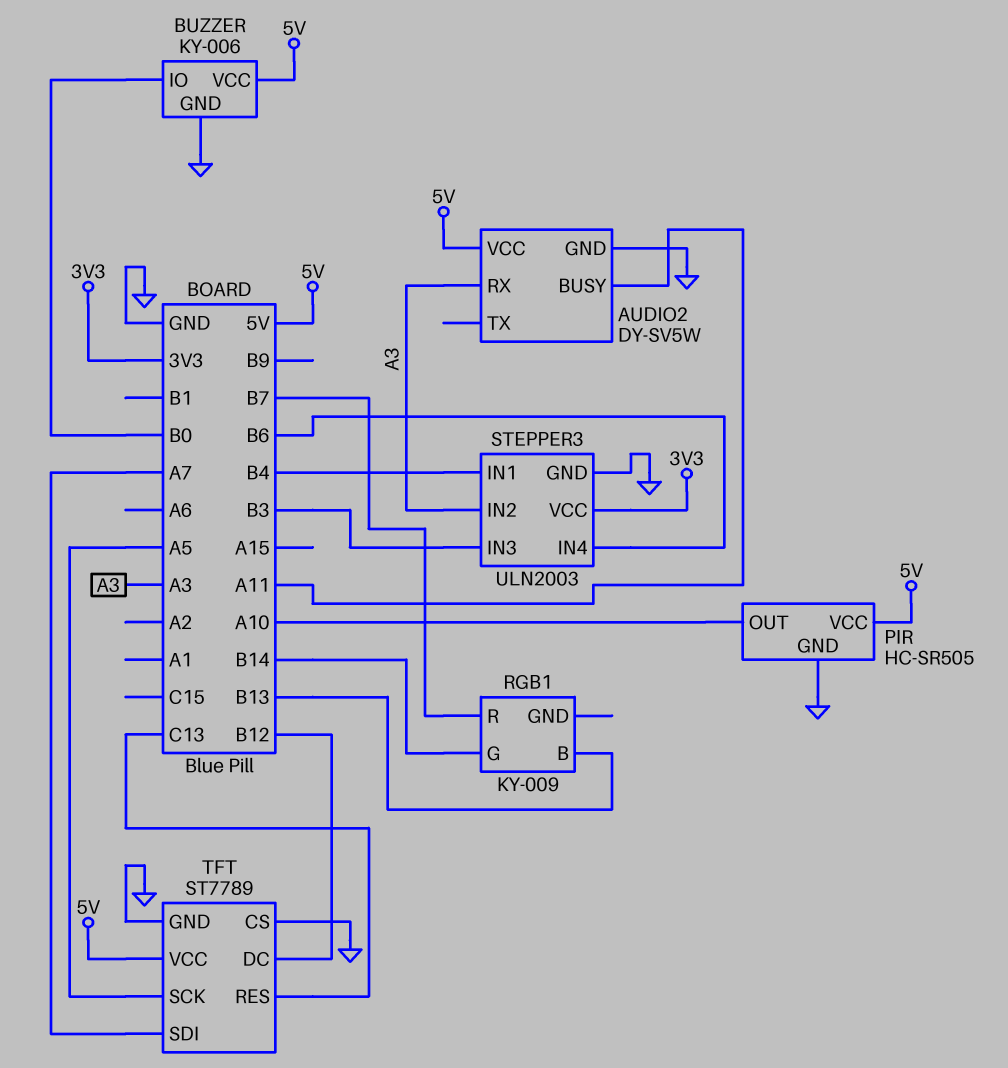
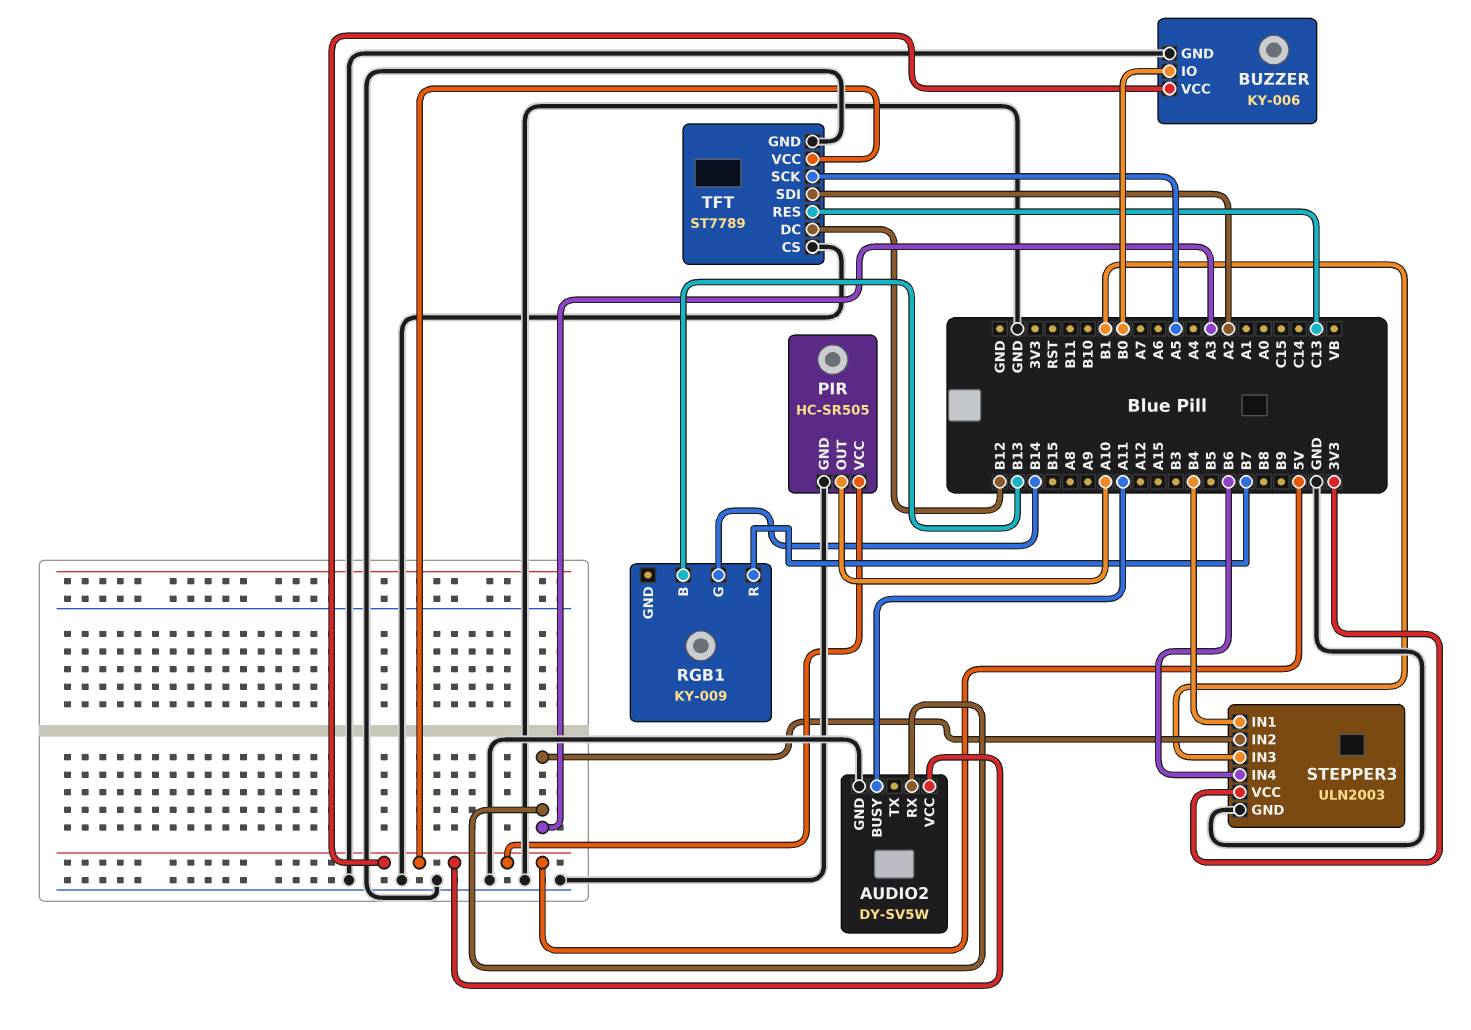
STEPPER3 pin IN3: B3 -> B1
TFT pin SDI: A7 -> A2

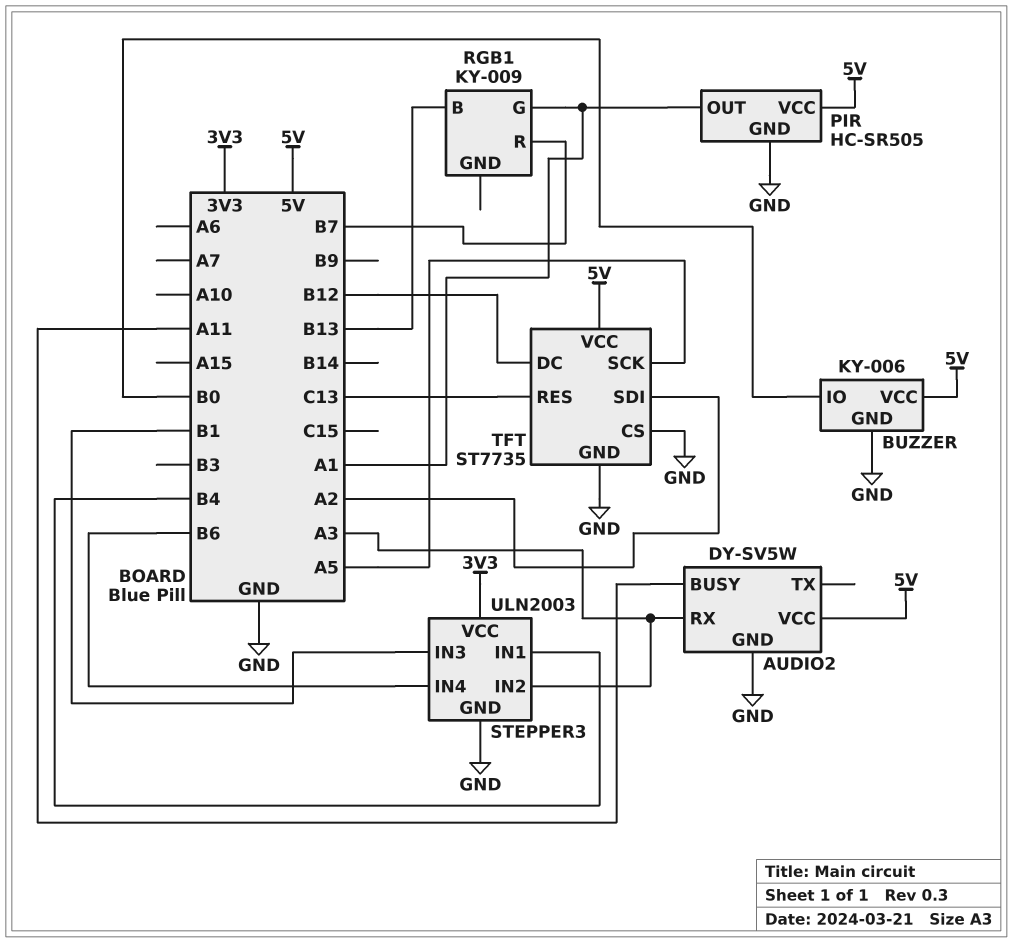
PIR pin OUT: A10 -> A1
RGB1 pin G: B14 -> A1
TFT: ST7789 -> ST7735

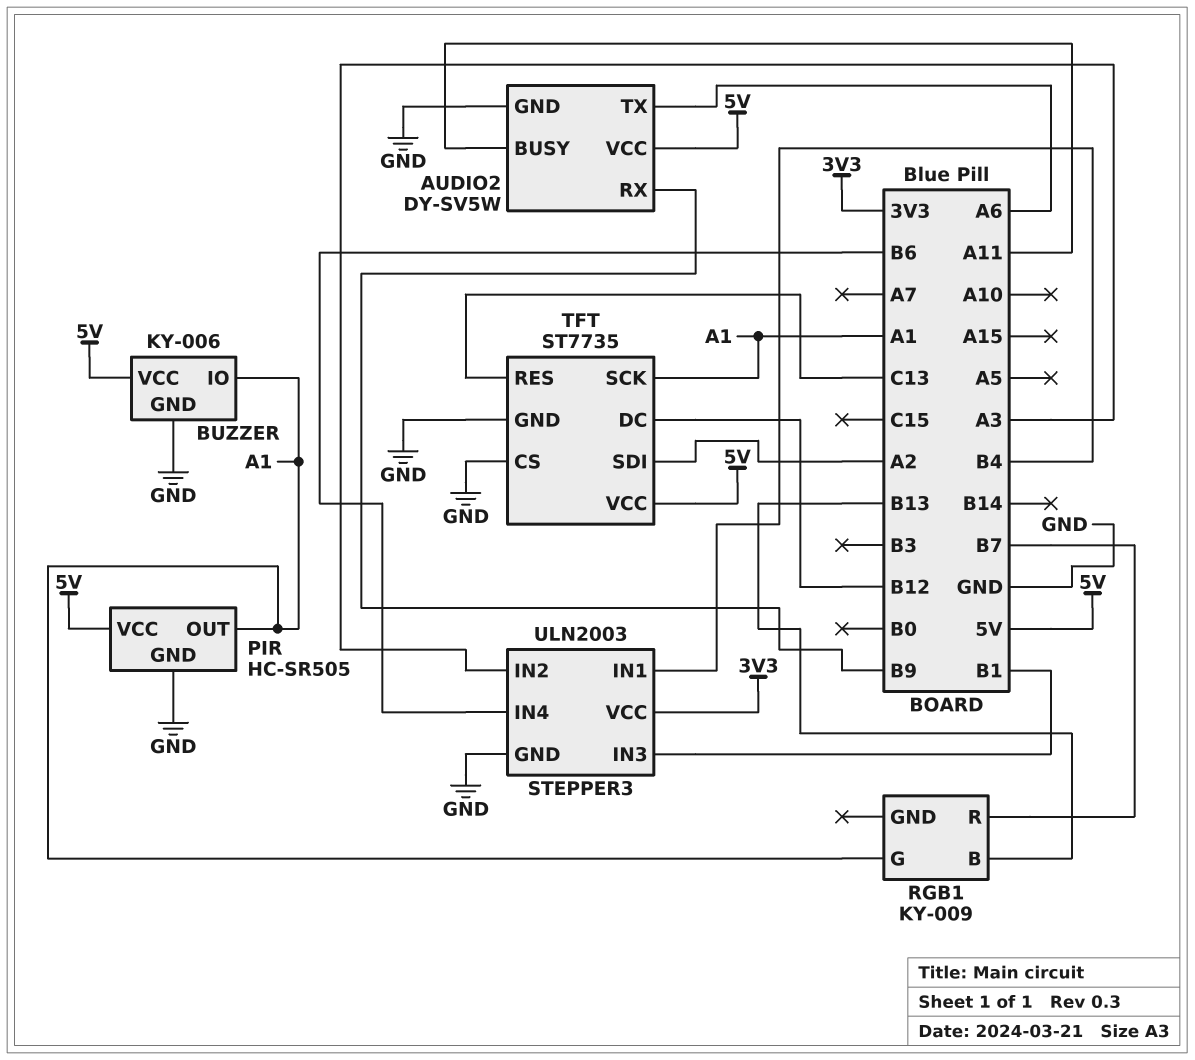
AUDIO2 pin RX: A3 -> B9
AUDIO2 pin TX: none -> A6
BUZZER pin IO: B0 -> A1
TFT pin SCK: A5 -> A1

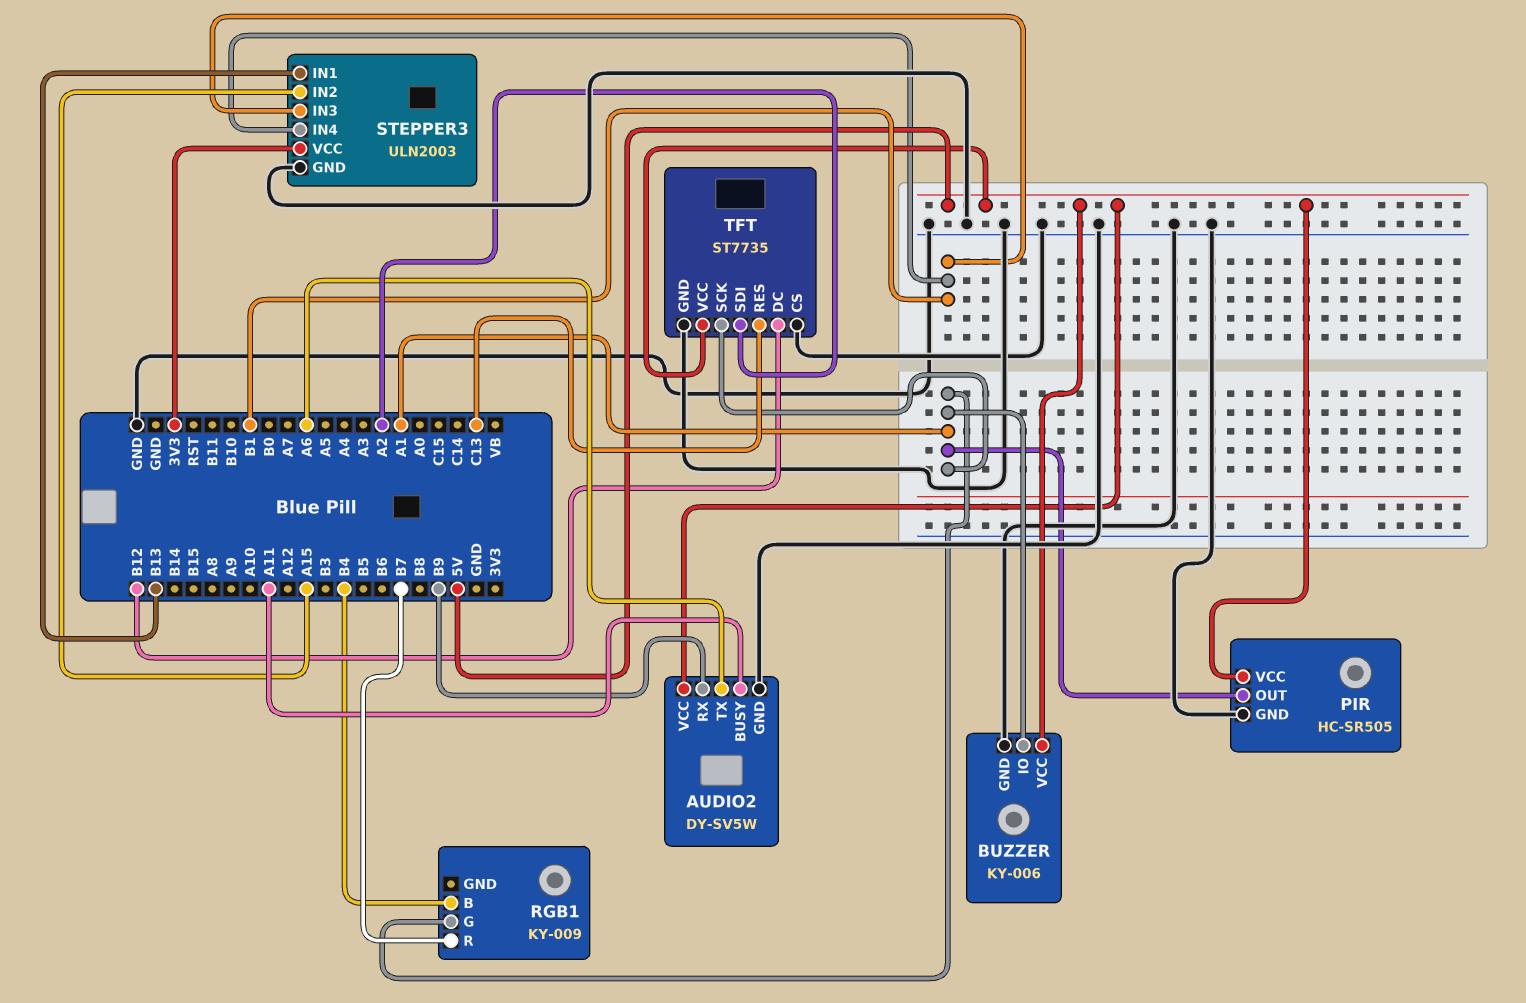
RGB1 pin B: B13 -> B4
STEPPER3 pin IN1: B4 -> B13
STEPPER3 pin IN2: A3 -> A15
STEPPER3 pin IN4: B6 -> B1

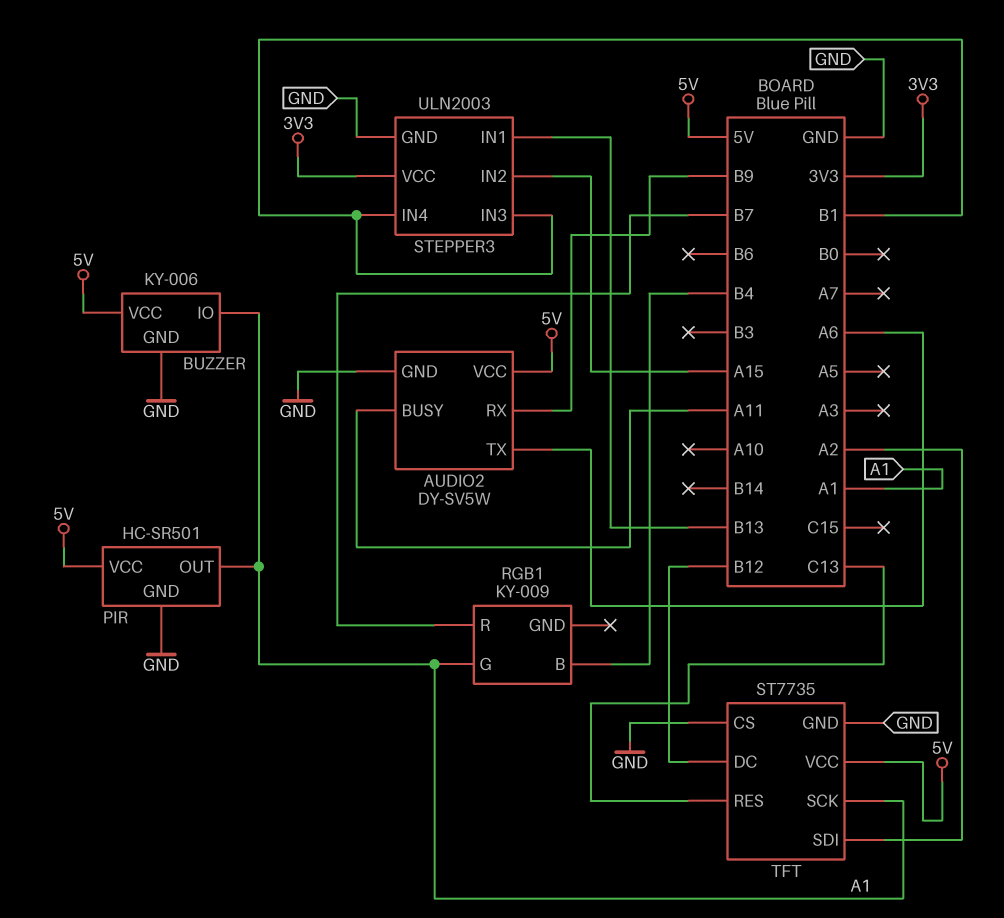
PIR: HC-SR505 -> HC-SR501

